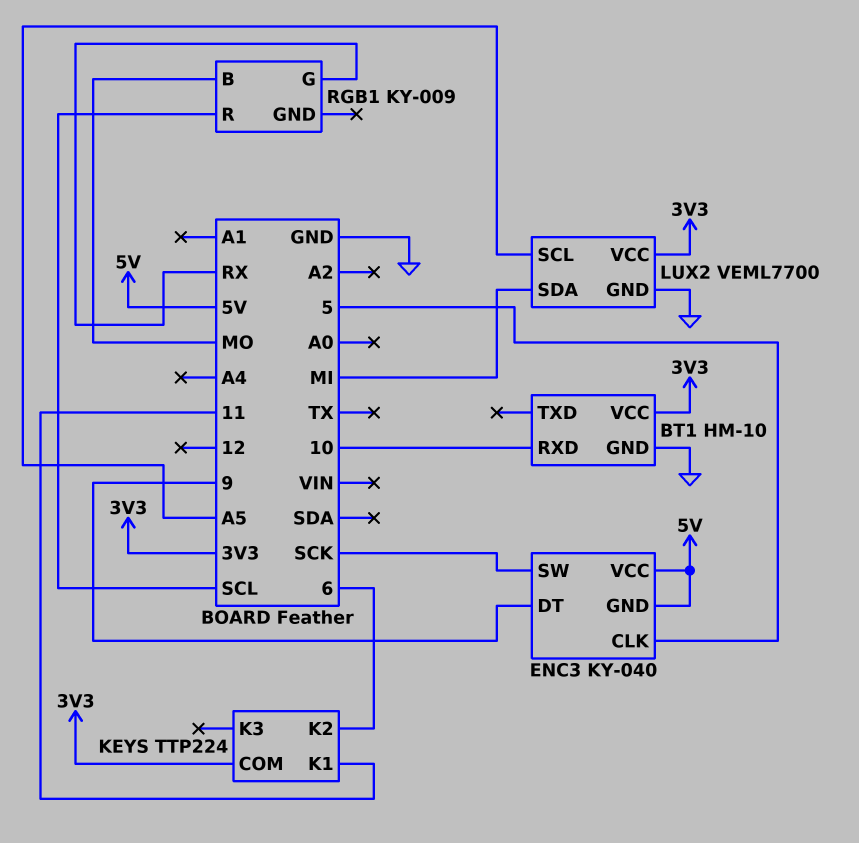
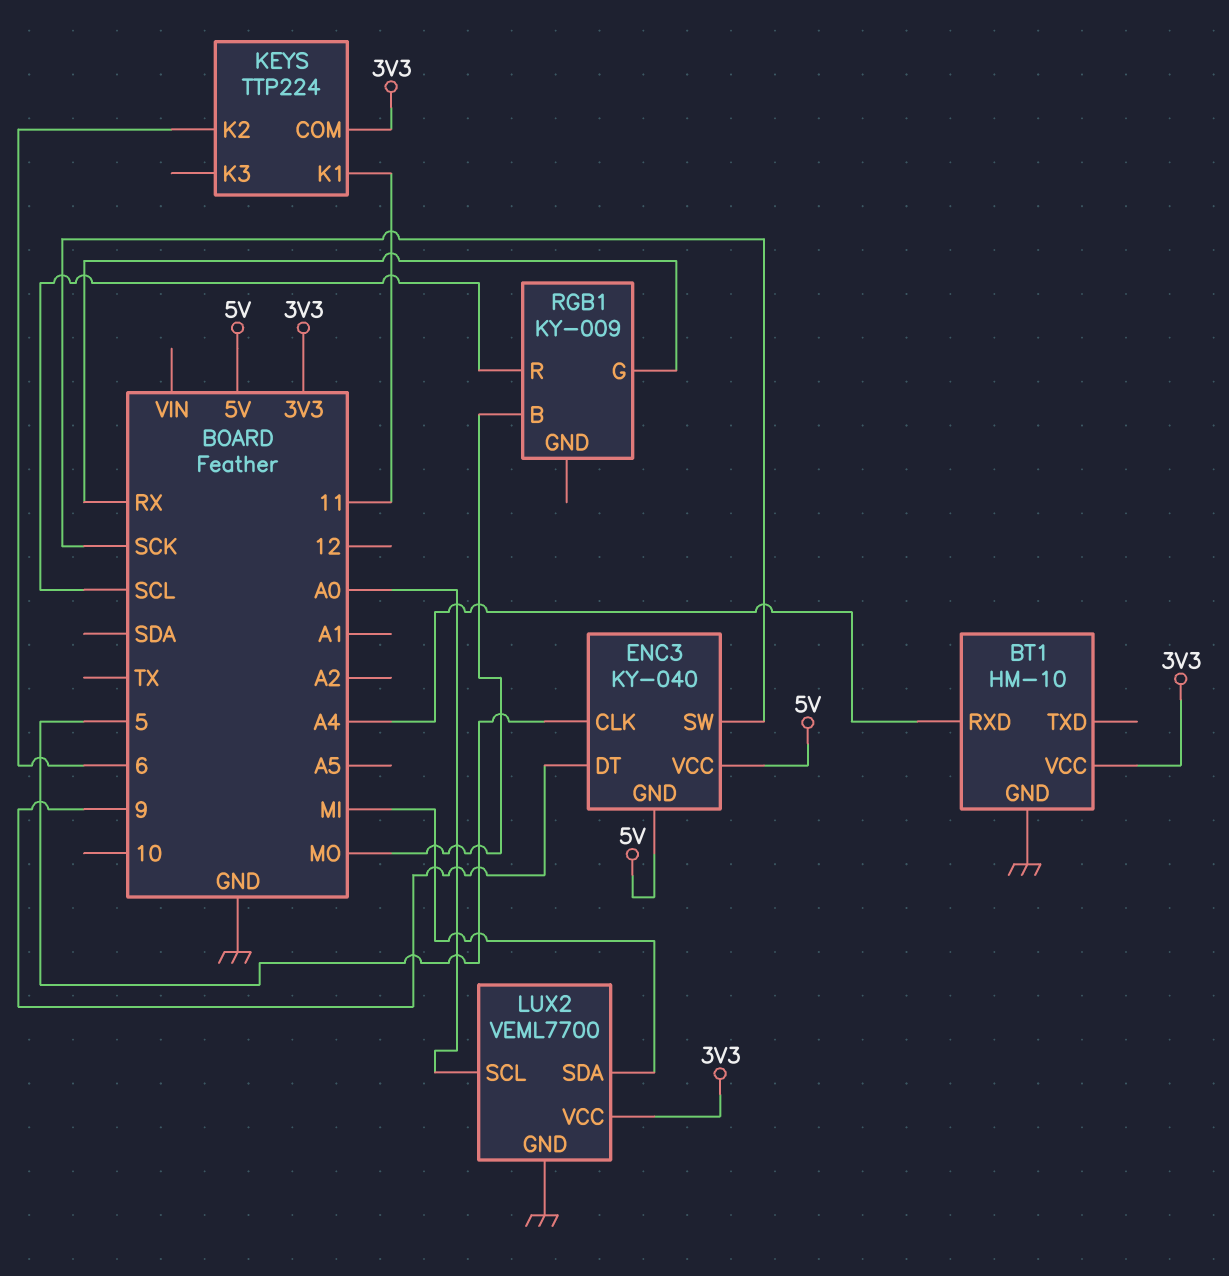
BT1 pin RXD: 10 -> A4
LUX2 pin SCL: A5 -> A0

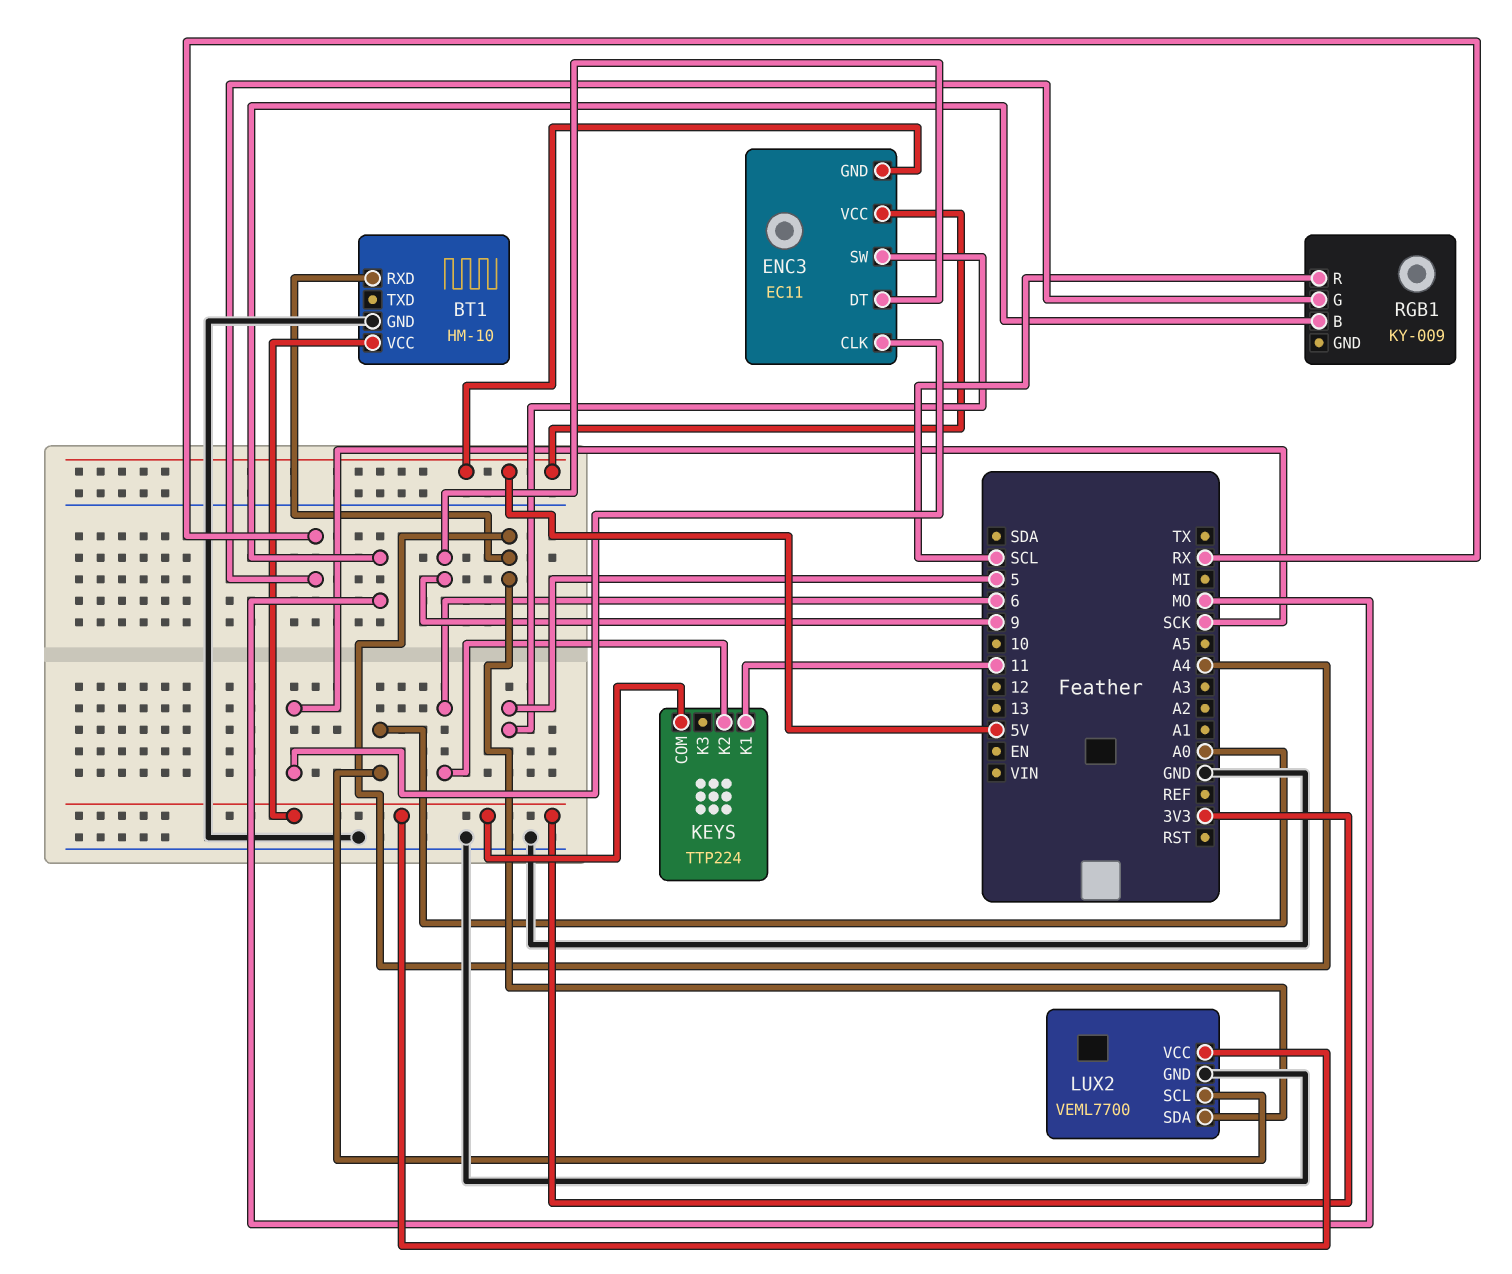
ENC3: KY-040 -> EC11
ENC3 pin CLK: 5 -> SCK
ENC3 pin SW: SCK -> 5
LUX2 pin SDA: MI -> A4

